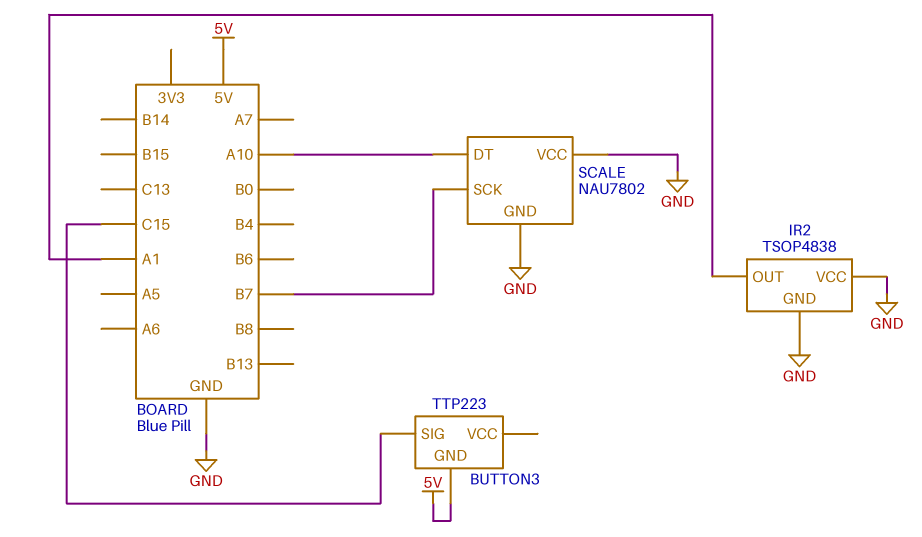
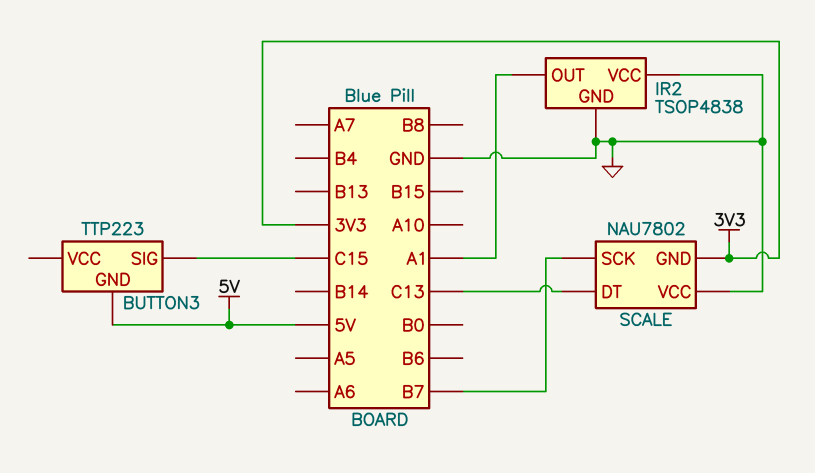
SCALE pin DT: A10 -> C13
SCALE pin GND: GND -> 3V3

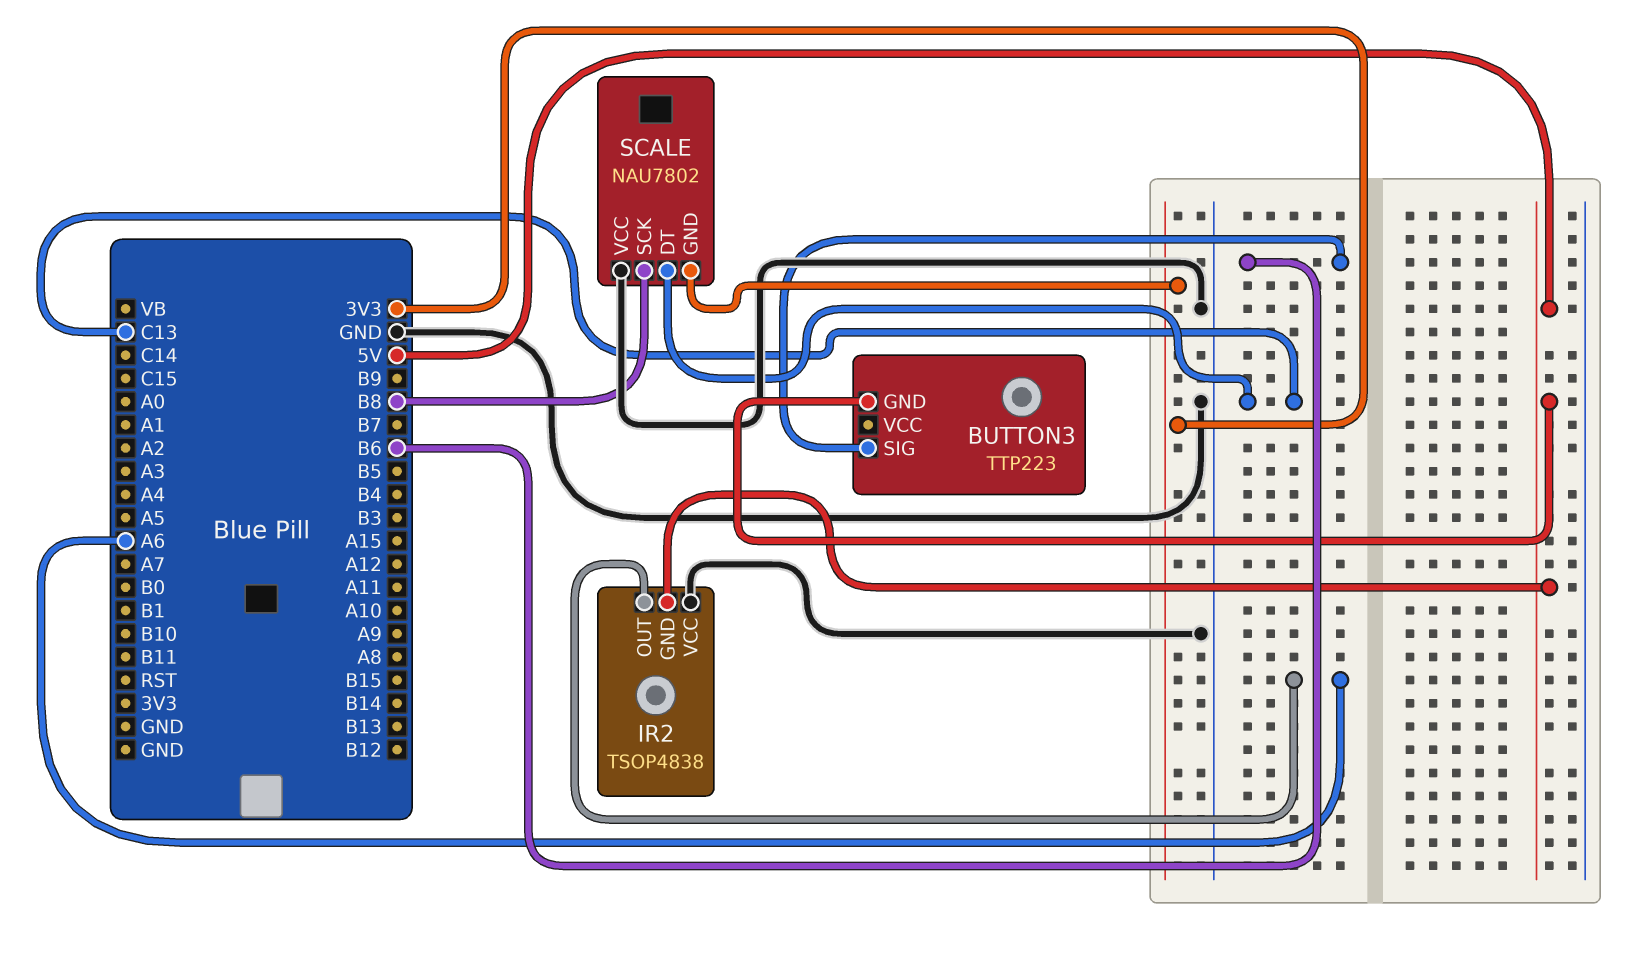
BUTTON3 pin SIG: C15 -> B6
IR2 pin GND: GND -> 5V
IR2 pin OUT: A1 -> A6
SCALE pin SCK: B7 -> B8

